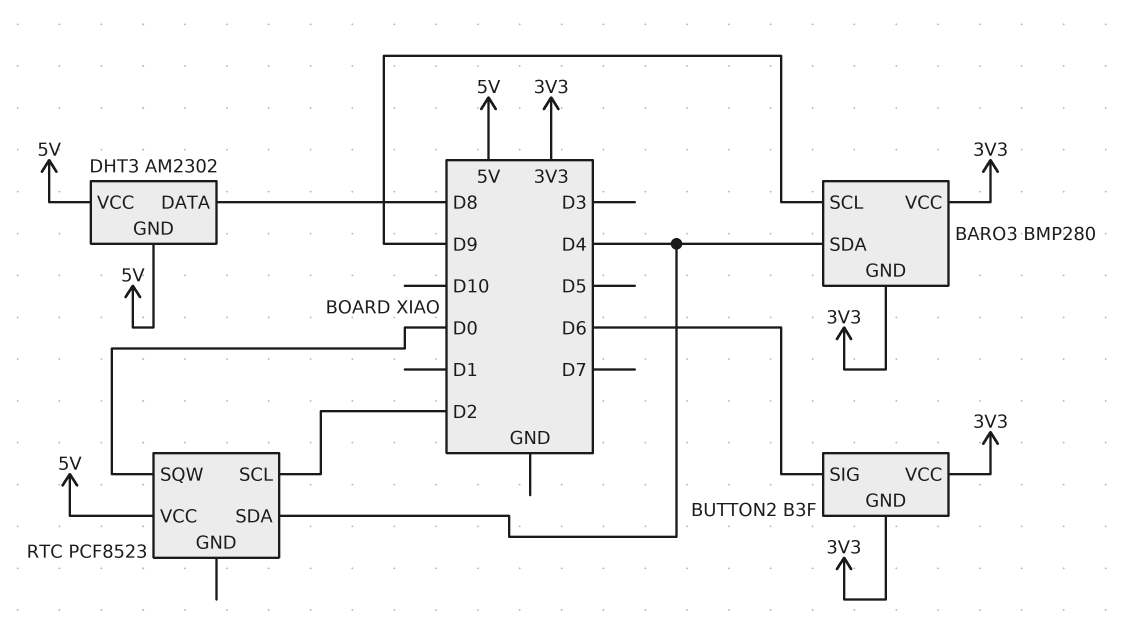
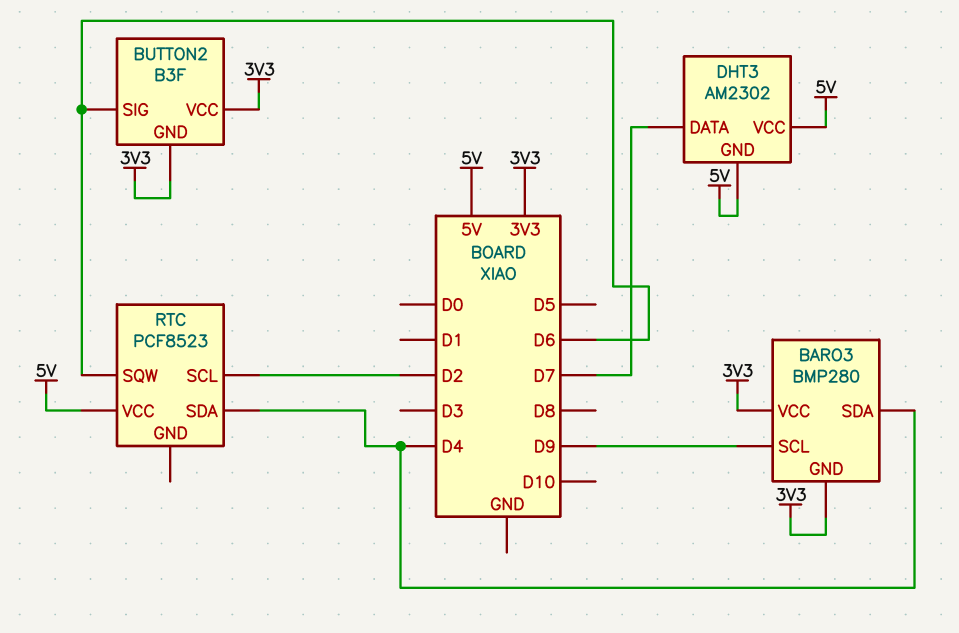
DHT3 pin DATA: D8 -> D7
RTC pin SQW: D0 -> D6

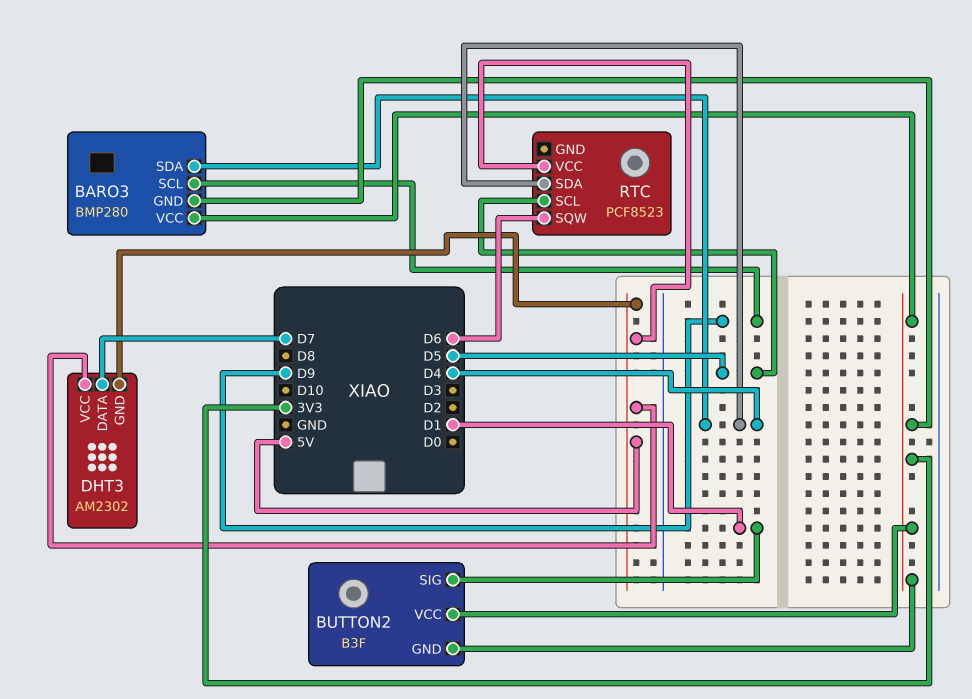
BUTTON2 pin SIG: D6 -> D1
RTC pin SCL: D2 -> D5

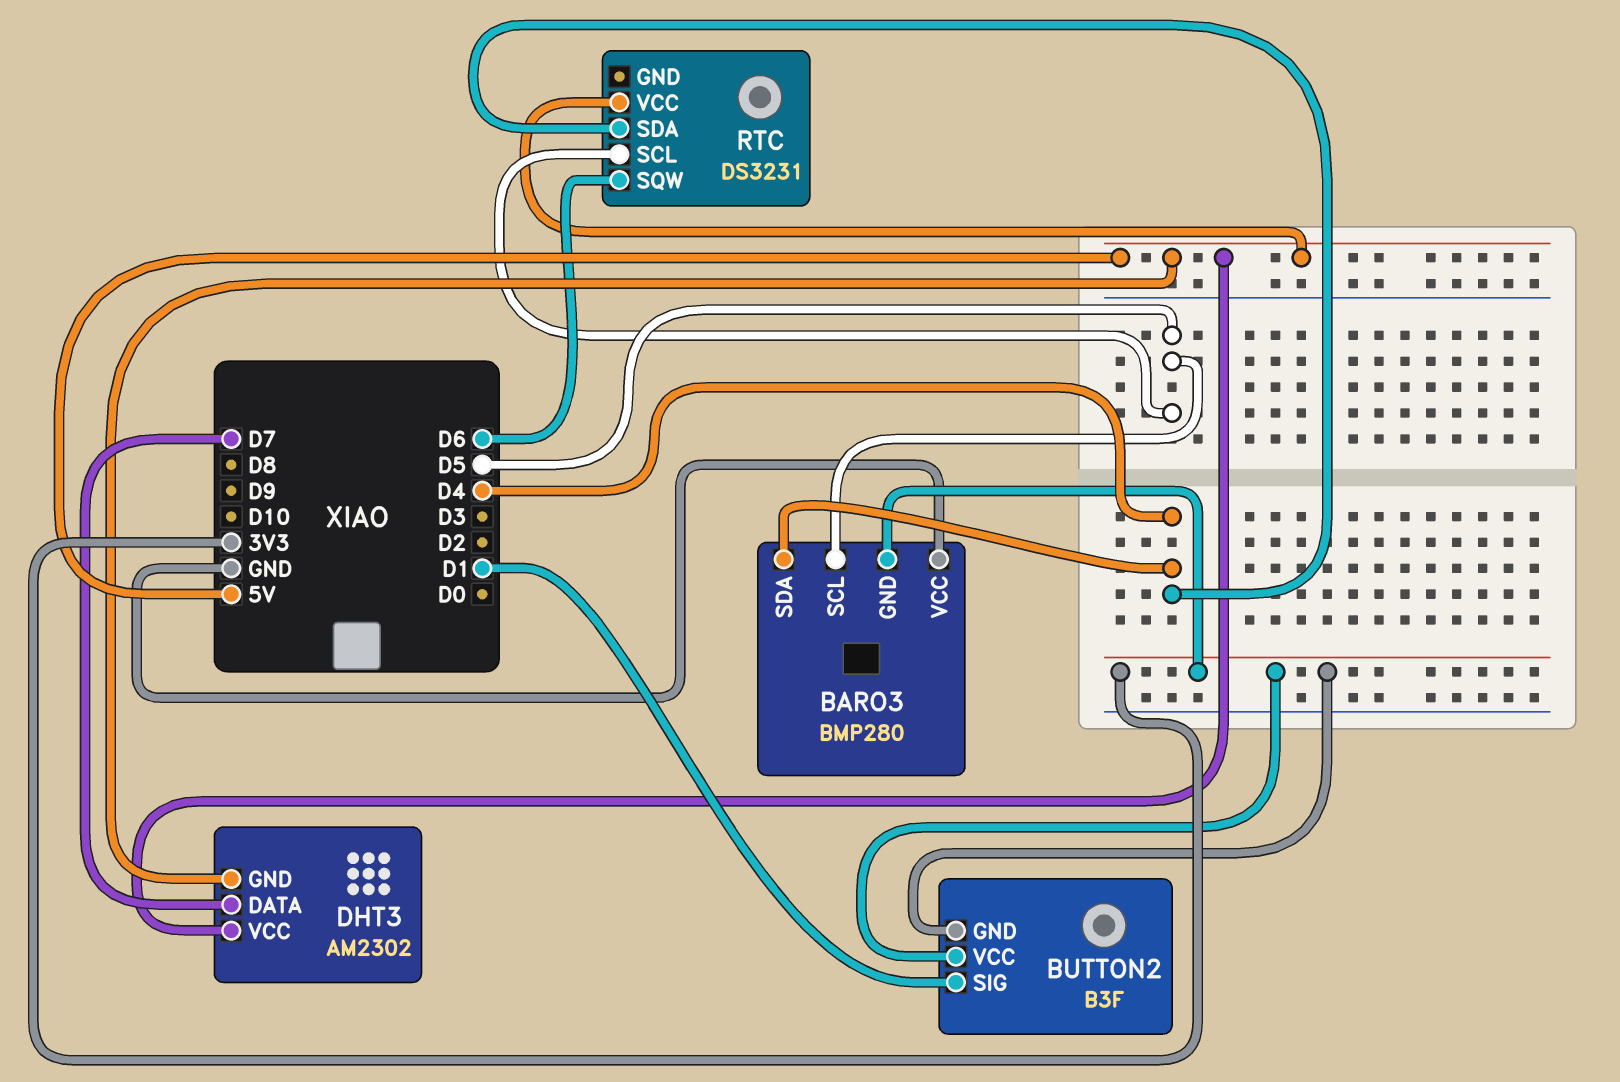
BARO3 pin SCL: D9 -> D5
BARO3 pin VCC: 3V3 -> GND
RTC: PCF8523 -> DS3231

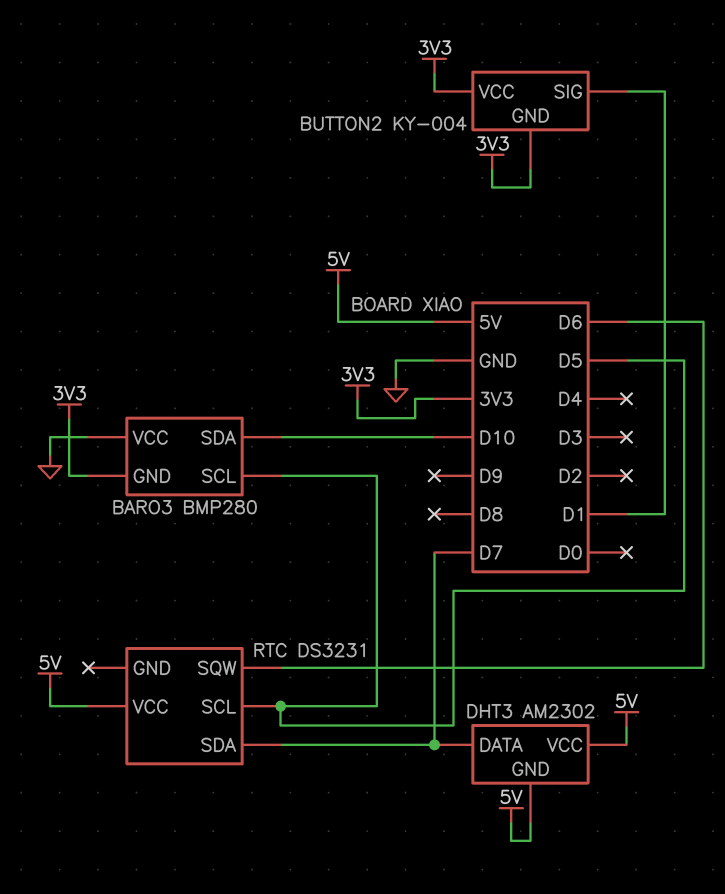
BARO3 pin SDA: D4 -> D10
BUTTON2: B3F -> KY-004
RTC pin SDA: D4 -> D7

